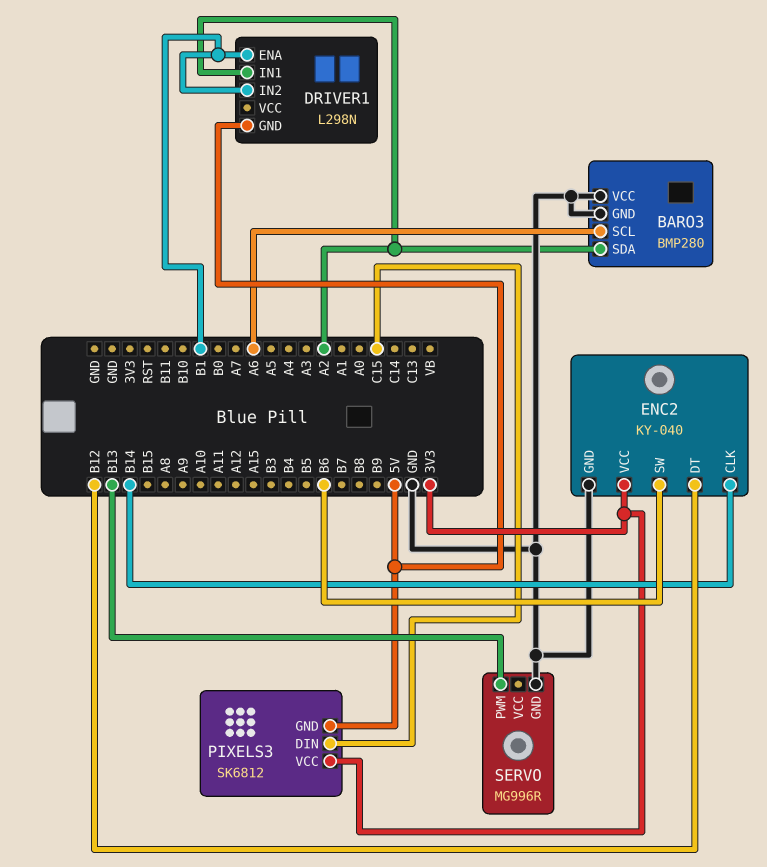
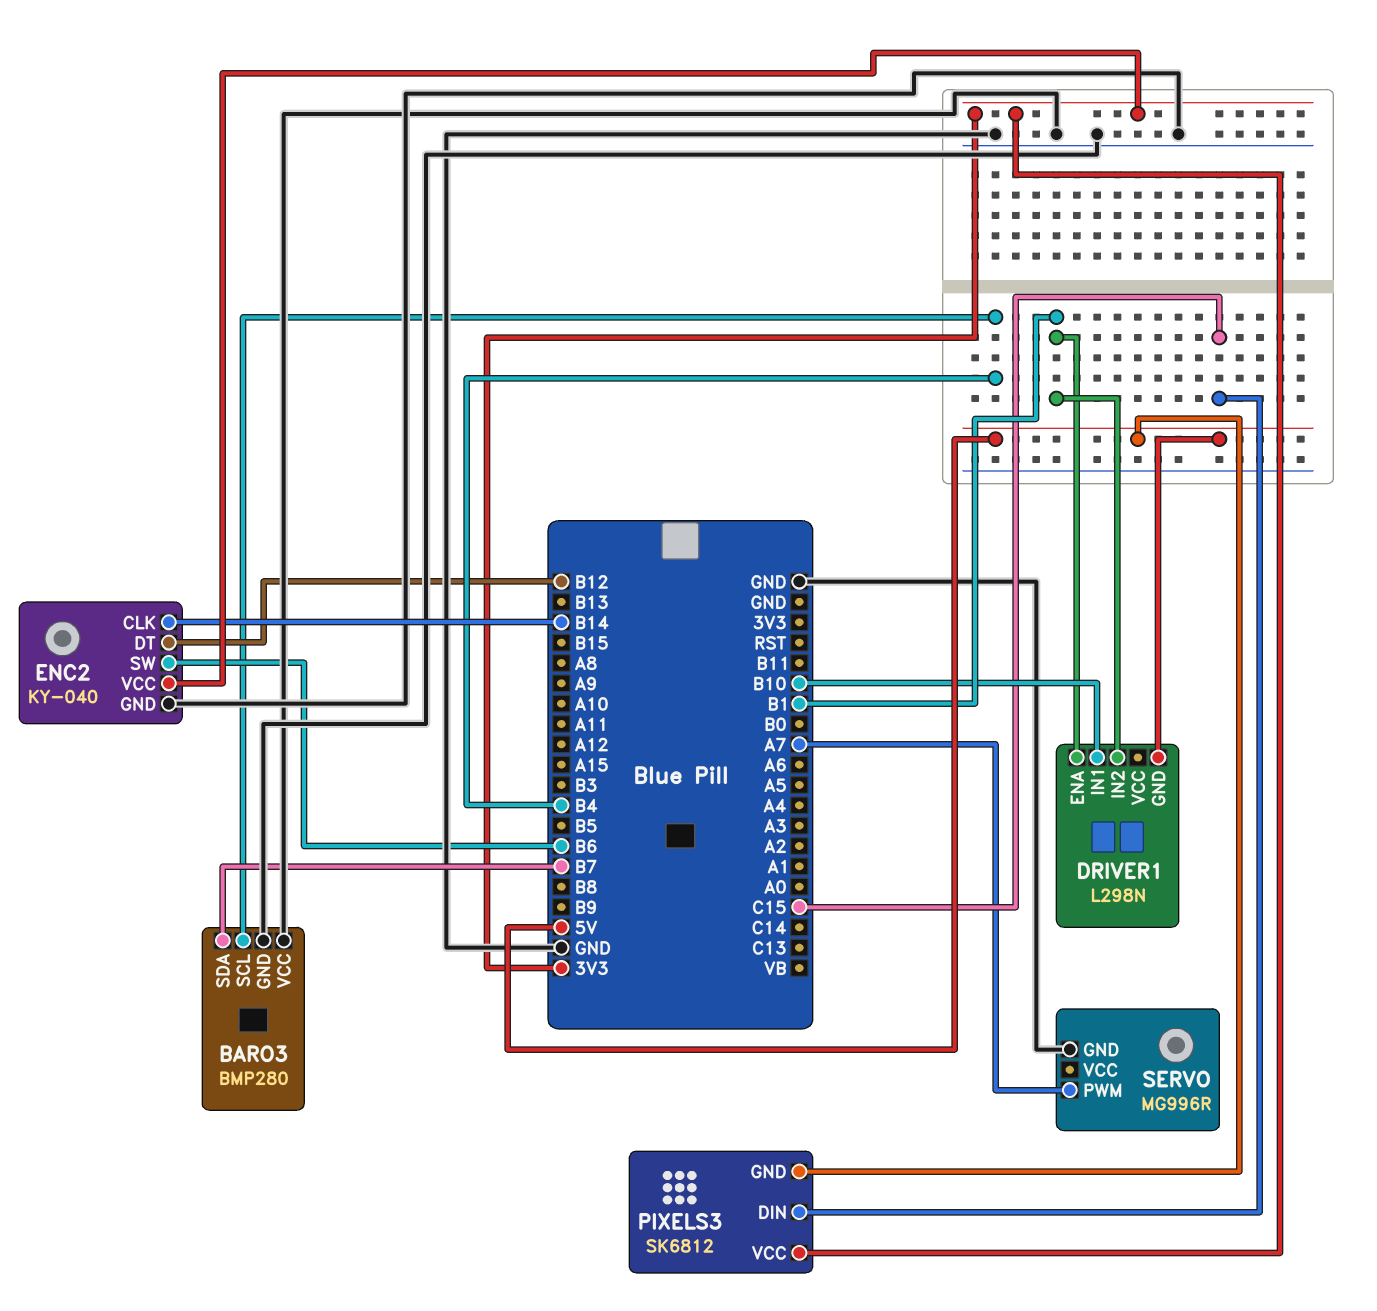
BARO3 pin SCL: A6 -> B4
BARO3 pin SDA: A2 -> B7
DRIVER1 pin IN1: A2 -> B10
SERVO pin PWM: B13 -> A7

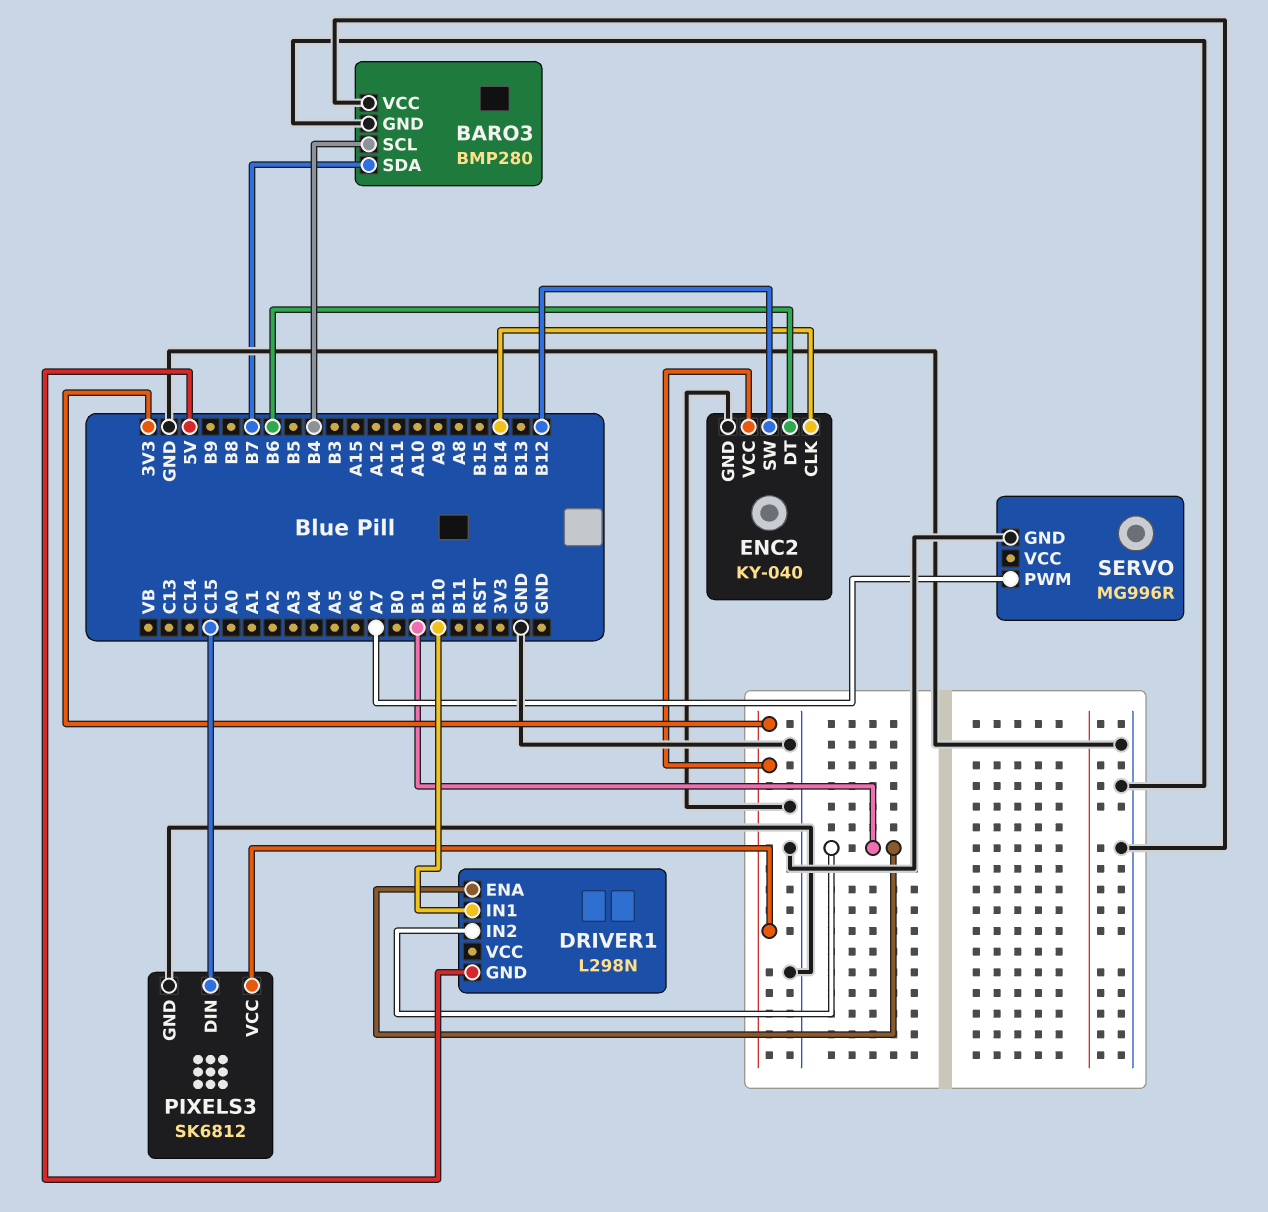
ENC2 pin DT: B12 -> B6
ENC2 pin SW: B6 -> B12
PIXELS3 pin GND: 5V -> GND

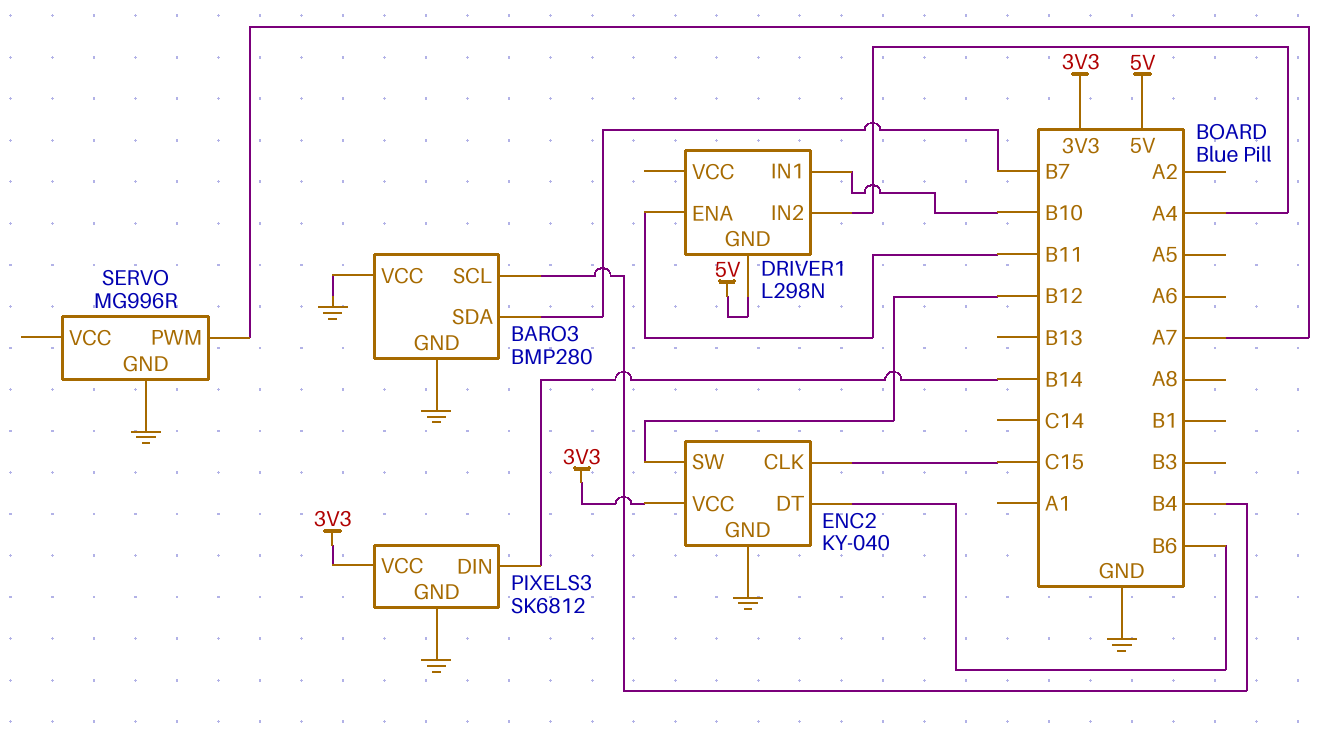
DRIVER1 pin ENA: B1 -> B11
DRIVER1 pin IN2: B1 -> A4
ENC2 pin CLK: B14 -> C15
PIXELS3 pin DIN: C15 -> B14

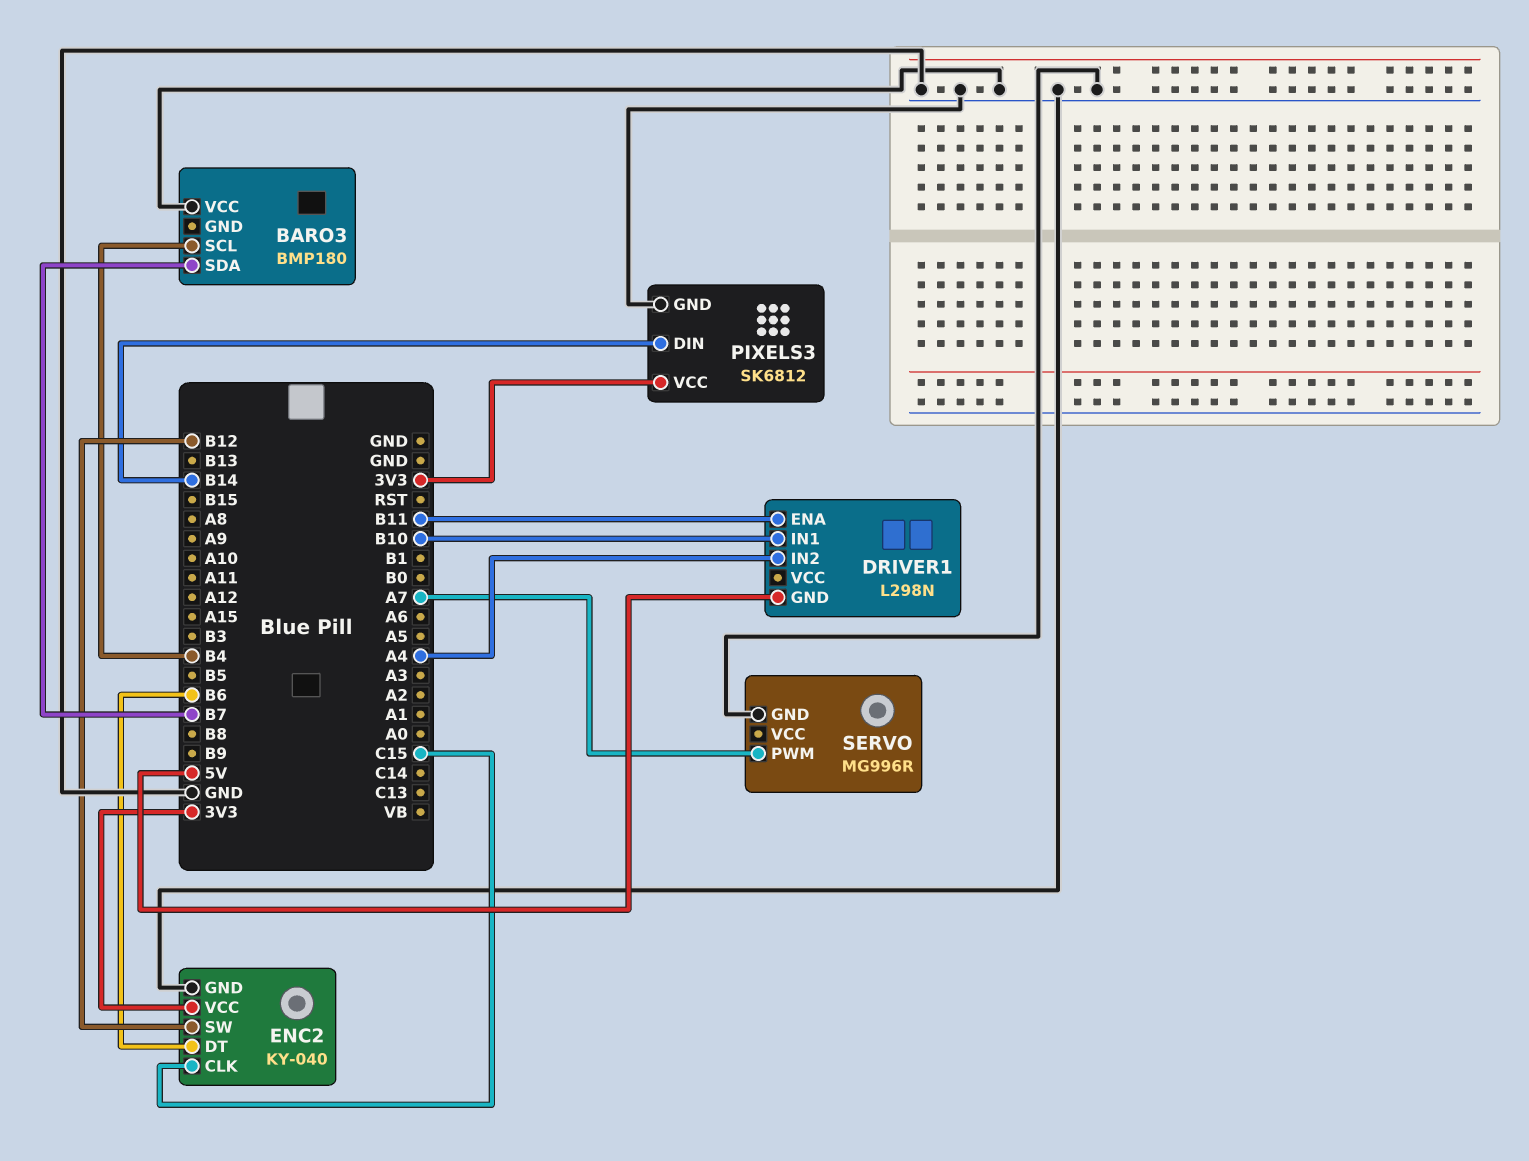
BARO3: BMP280 -> BMP180
BARO3 pin GND: GND -> none

